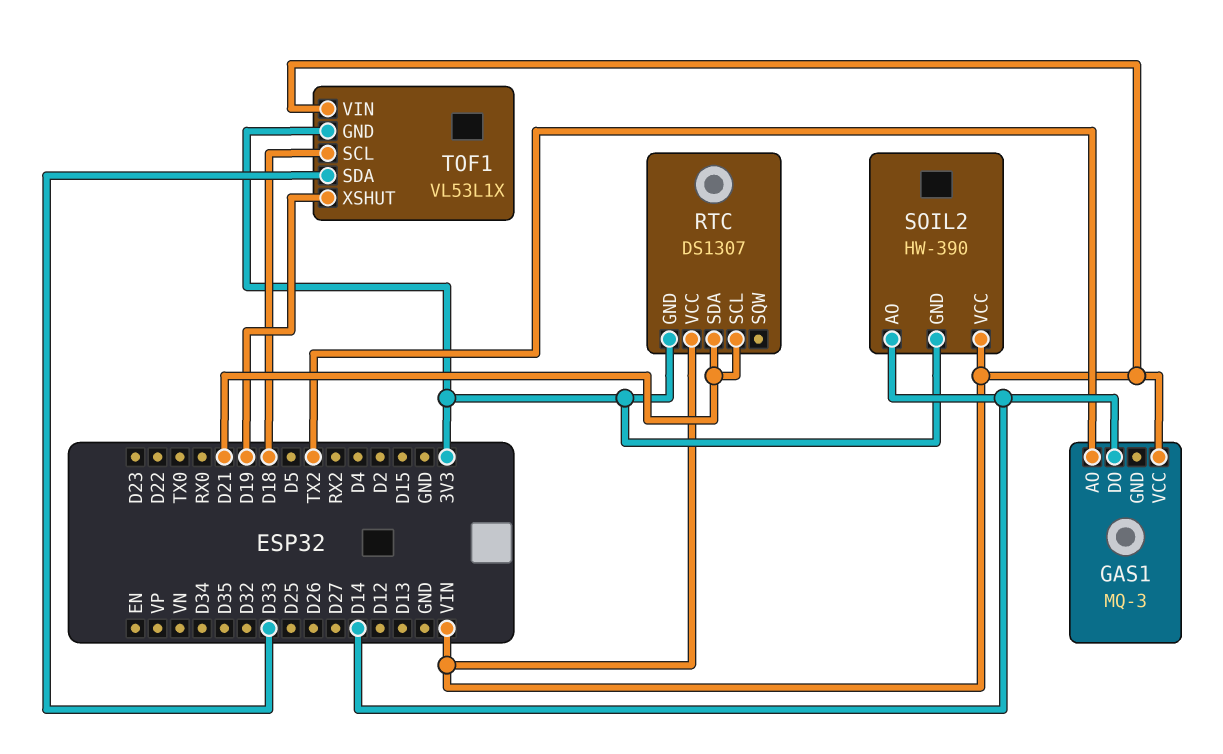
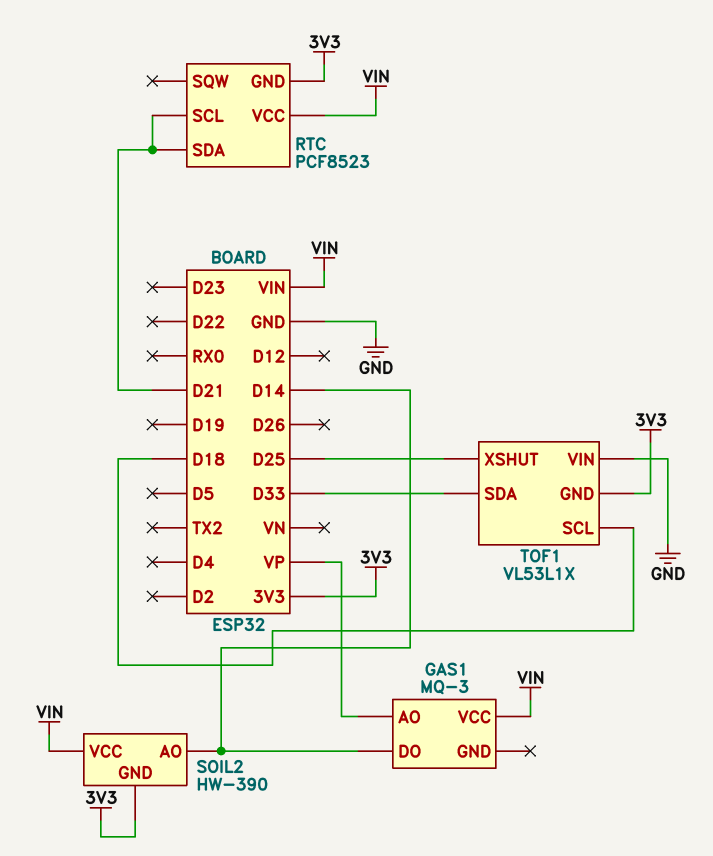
GAS1 pin AO: TX2 -> VP
RTC: DS1307 -> PCF8523
TOF1 pin VIN: VIN -> GND
TOF1 pin XSHUT: D19 -> D25

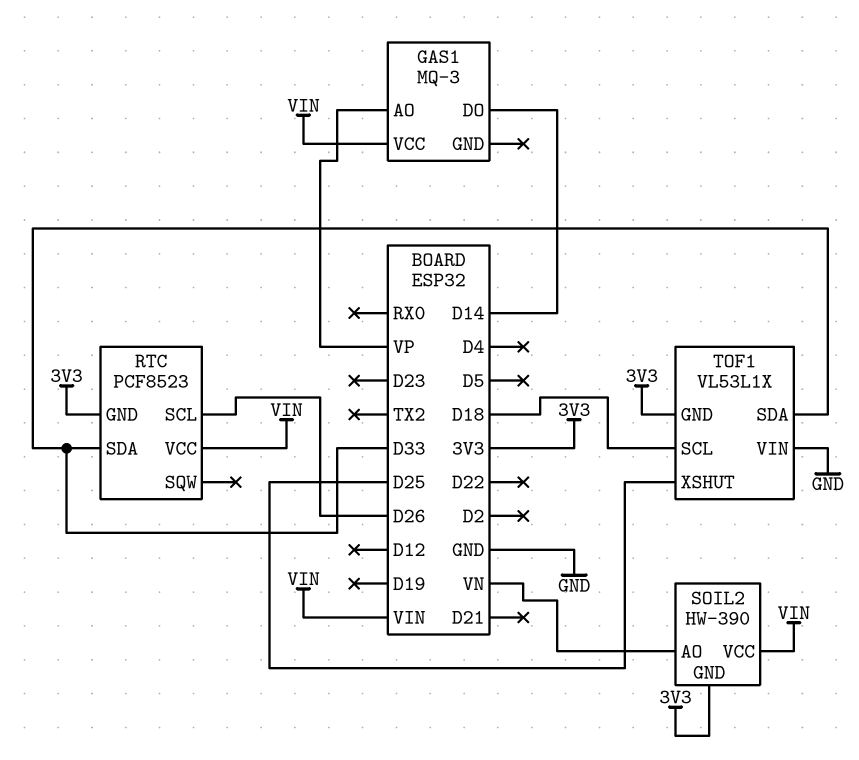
RTC pin SCL: D21 -> D26
RTC pin SDA: D21 -> D33
SOIL2 pin AO: D14 -> VN

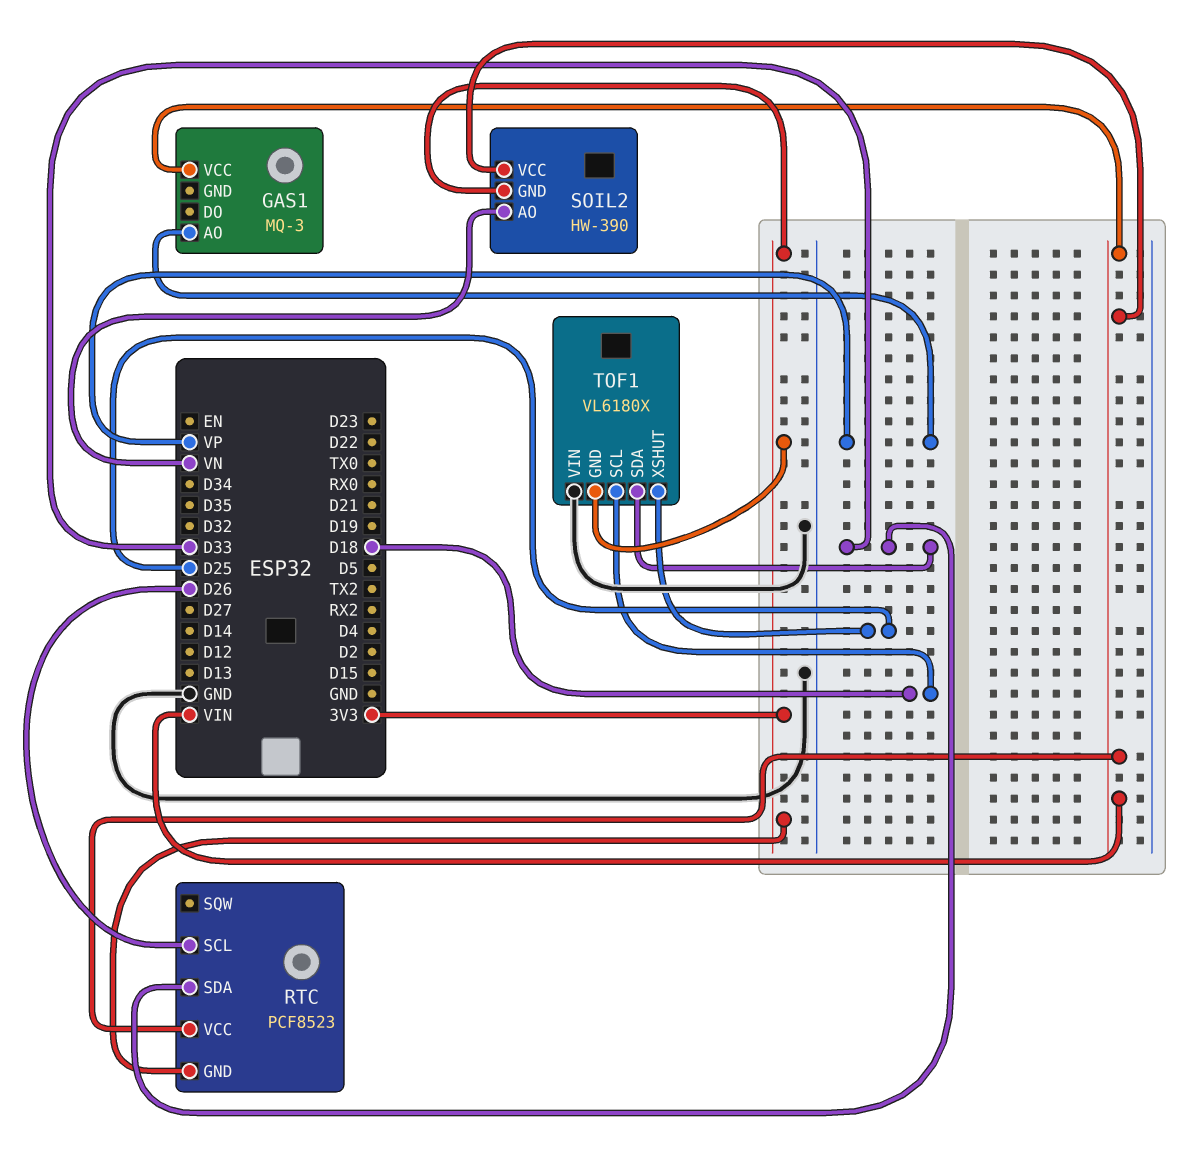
GAS1 pin DO: D14 -> none
TOF1: VL53L1X -> VL6180X

